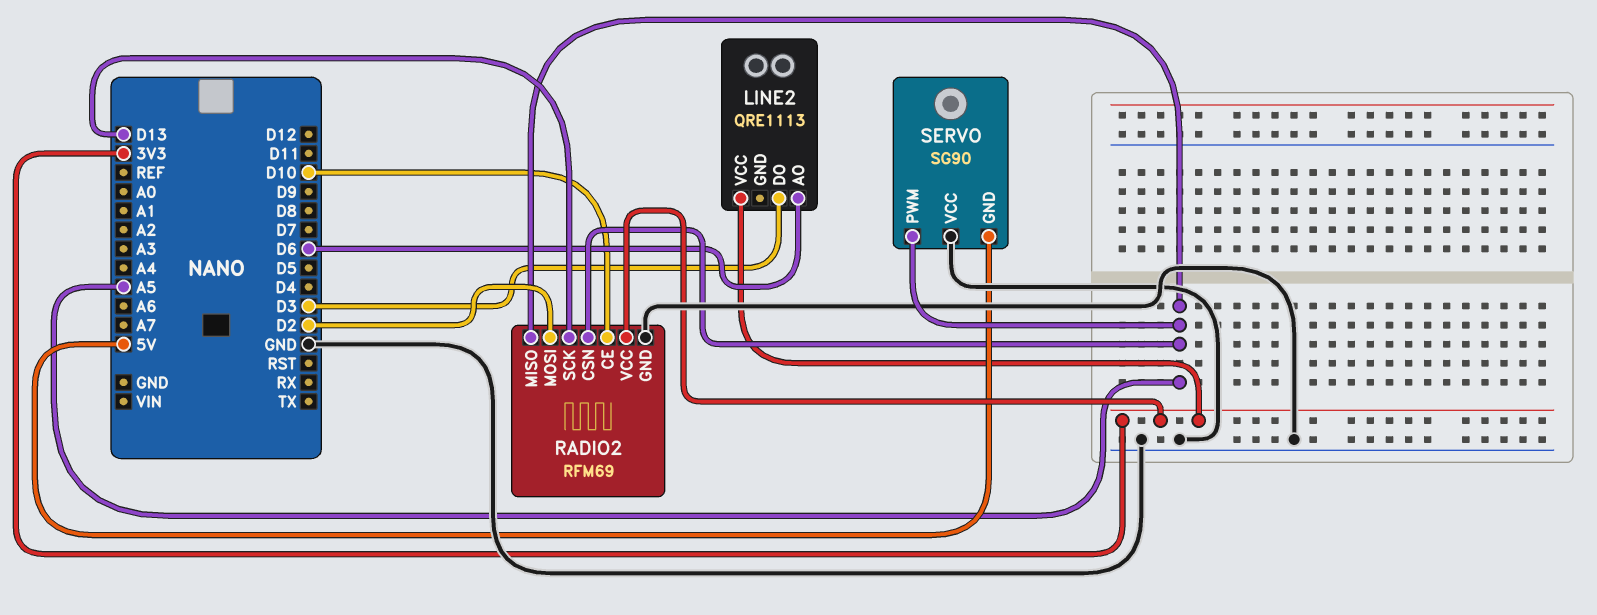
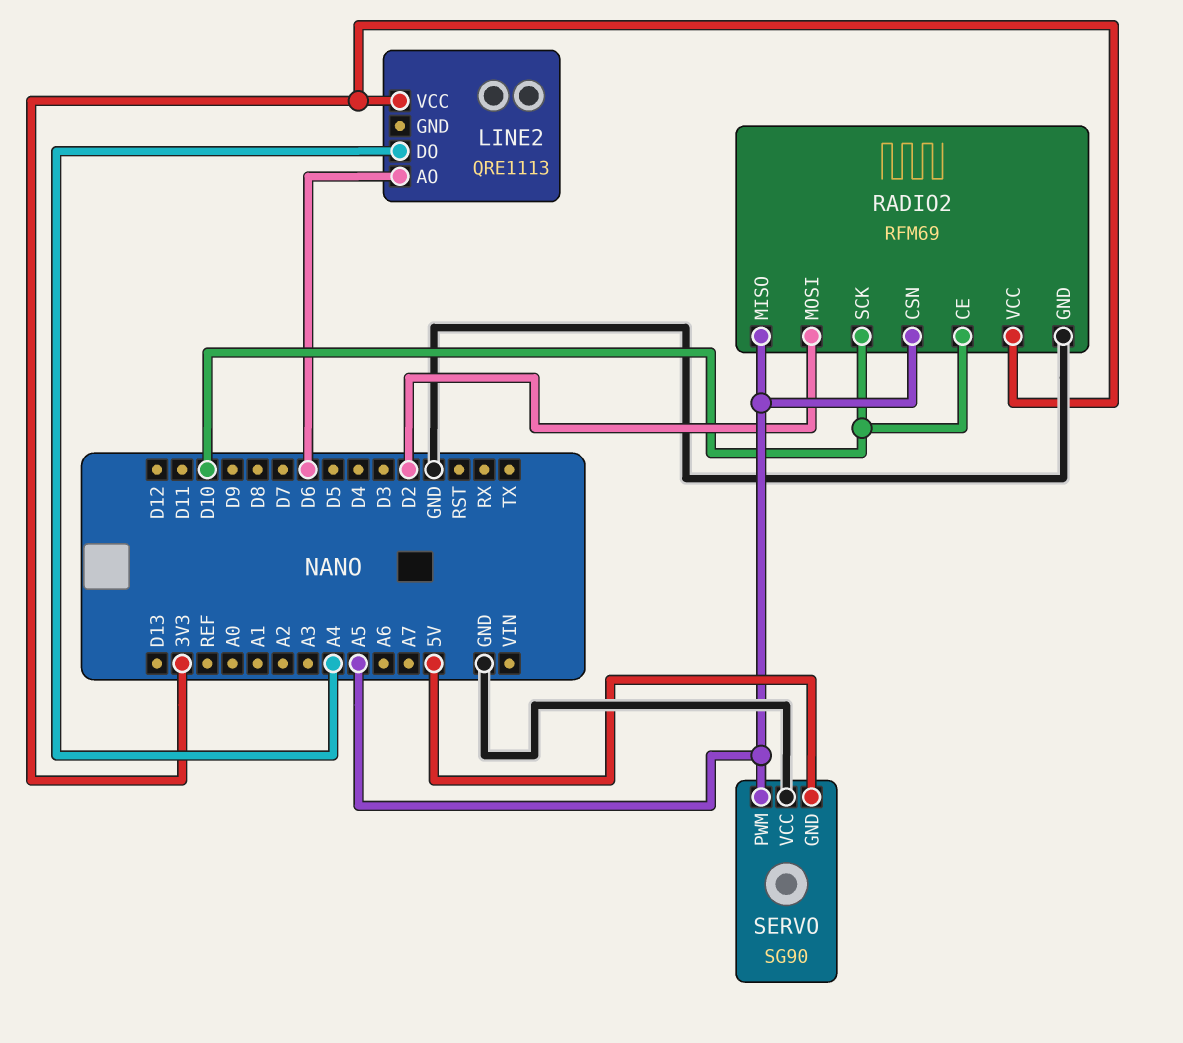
LINE2 pin DO: D3 -> A4
RADIO2 pin SCK: D13 -> D10

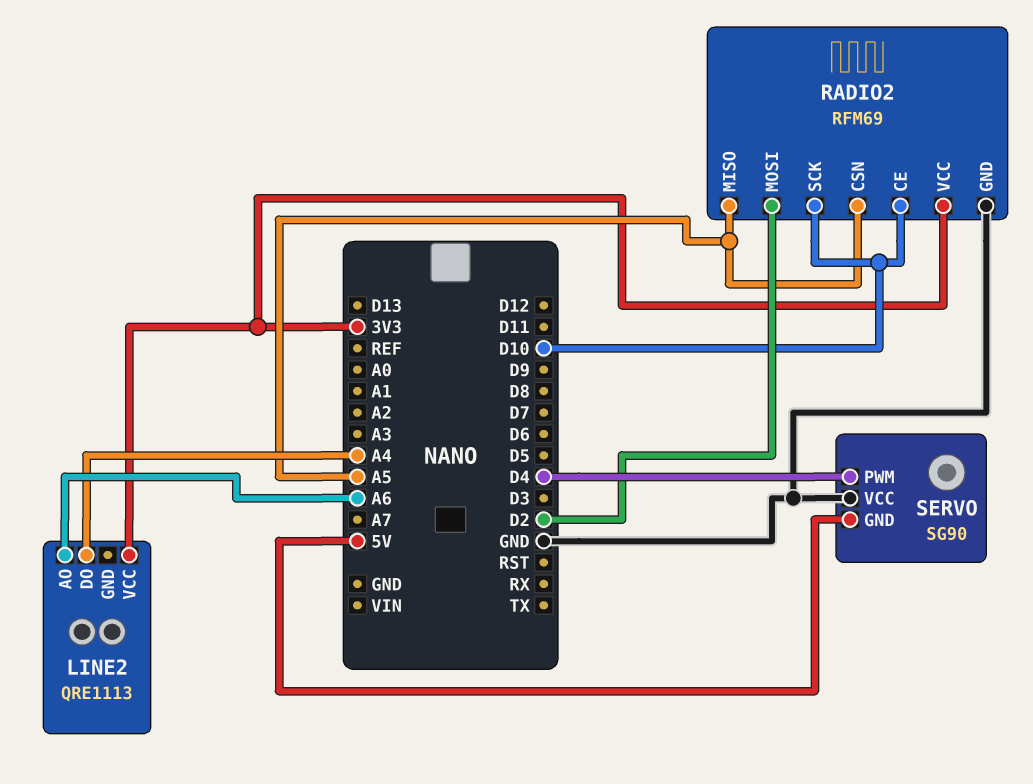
LINE2 pin AO: D6 -> A6
SERVO pin PWM: A5 -> D4

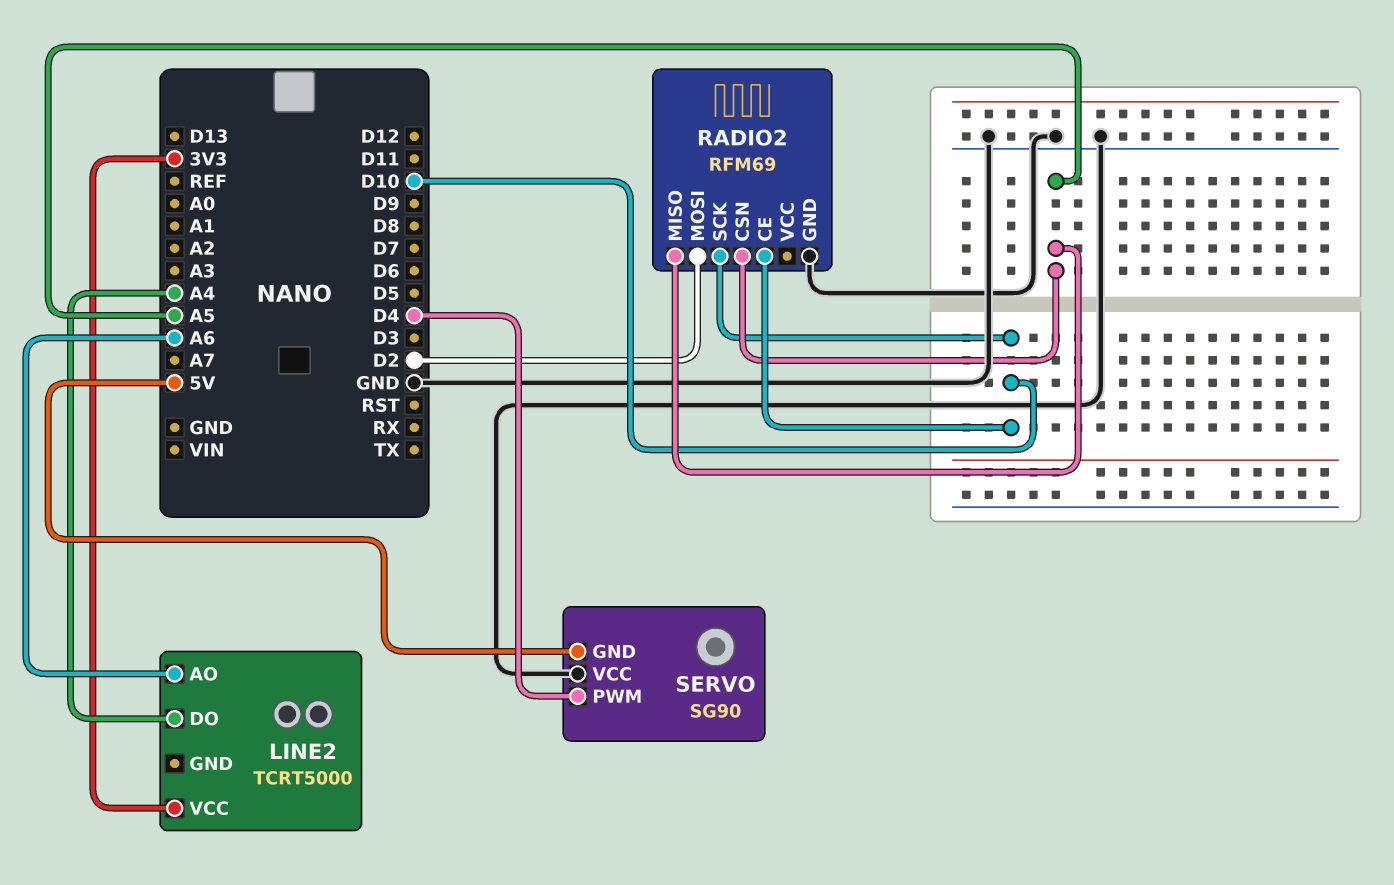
LINE2: QRE1113 -> TCRT5000
RADIO2 pin VCC: 3V3 -> none

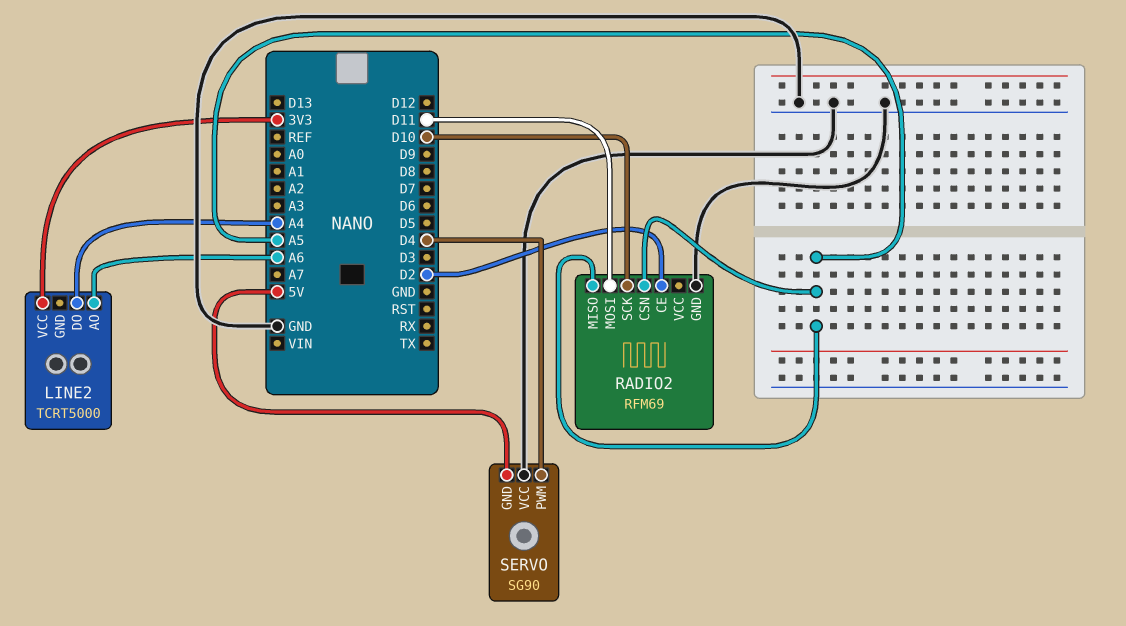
RADIO2 pin CE: D10 -> D2
RADIO2 pin MOSI: D2 -> D11

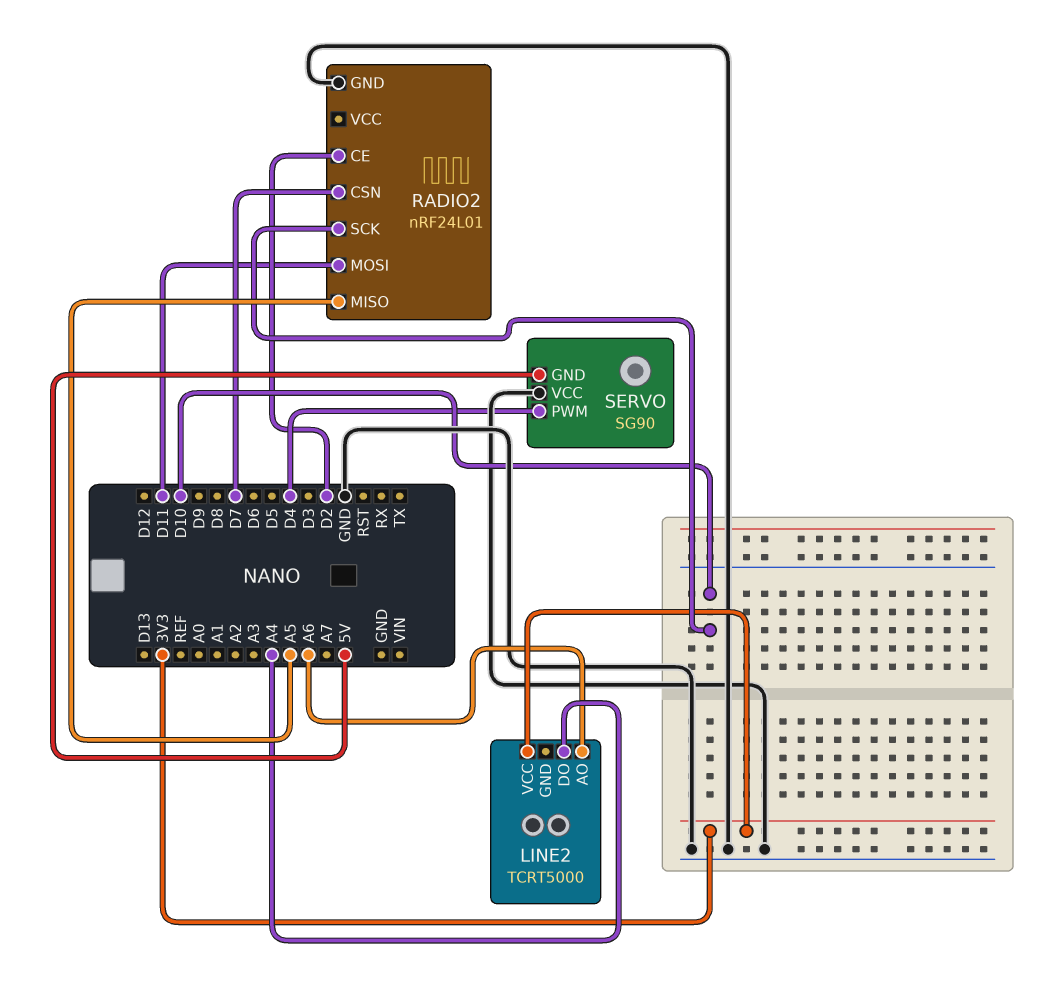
RADIO2: RFM69 -> nRF24L01
RADIO2 pin CSN: A5 -> D7

